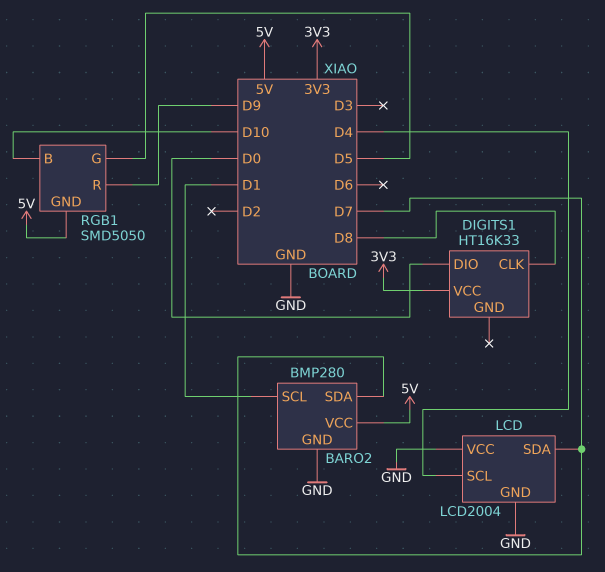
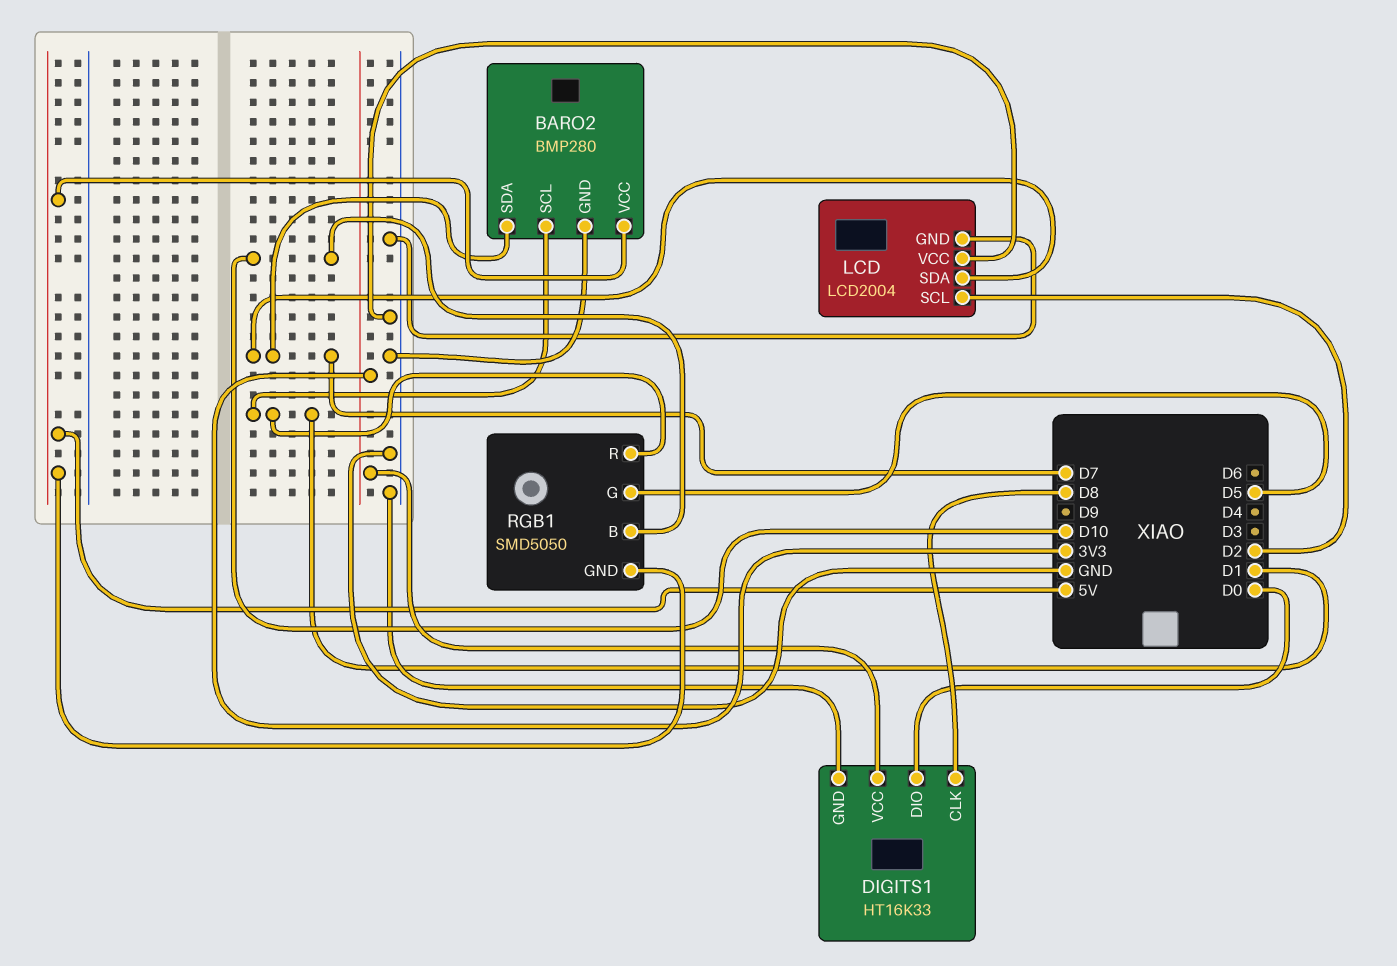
DIGITS1 pin GND: none -> GND
LCD pin SCL: D4 -> D2
RGB1 pin R: D9 -> D1

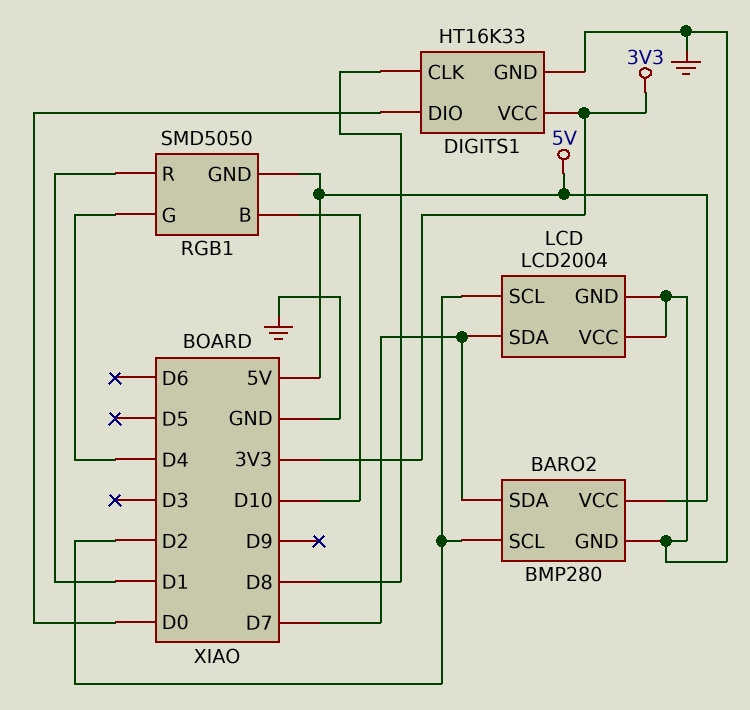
BARO2 pin SCL: D1 -> D2
RGB1 pin G: D5 -> D4

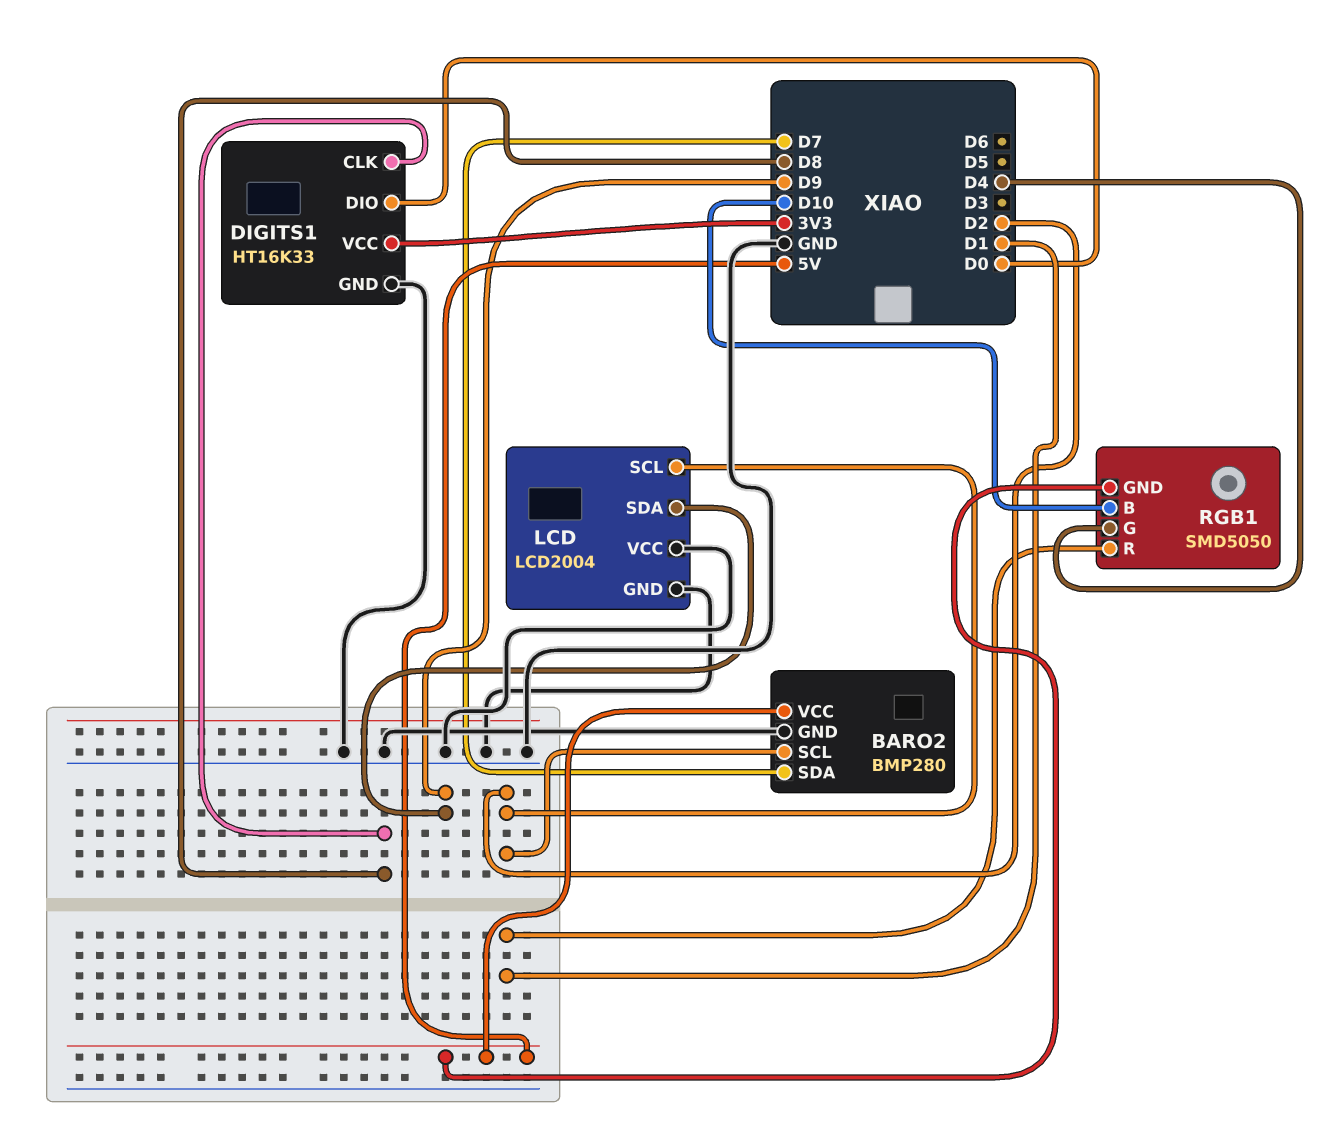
LCD pin SDA: D7 -> D9

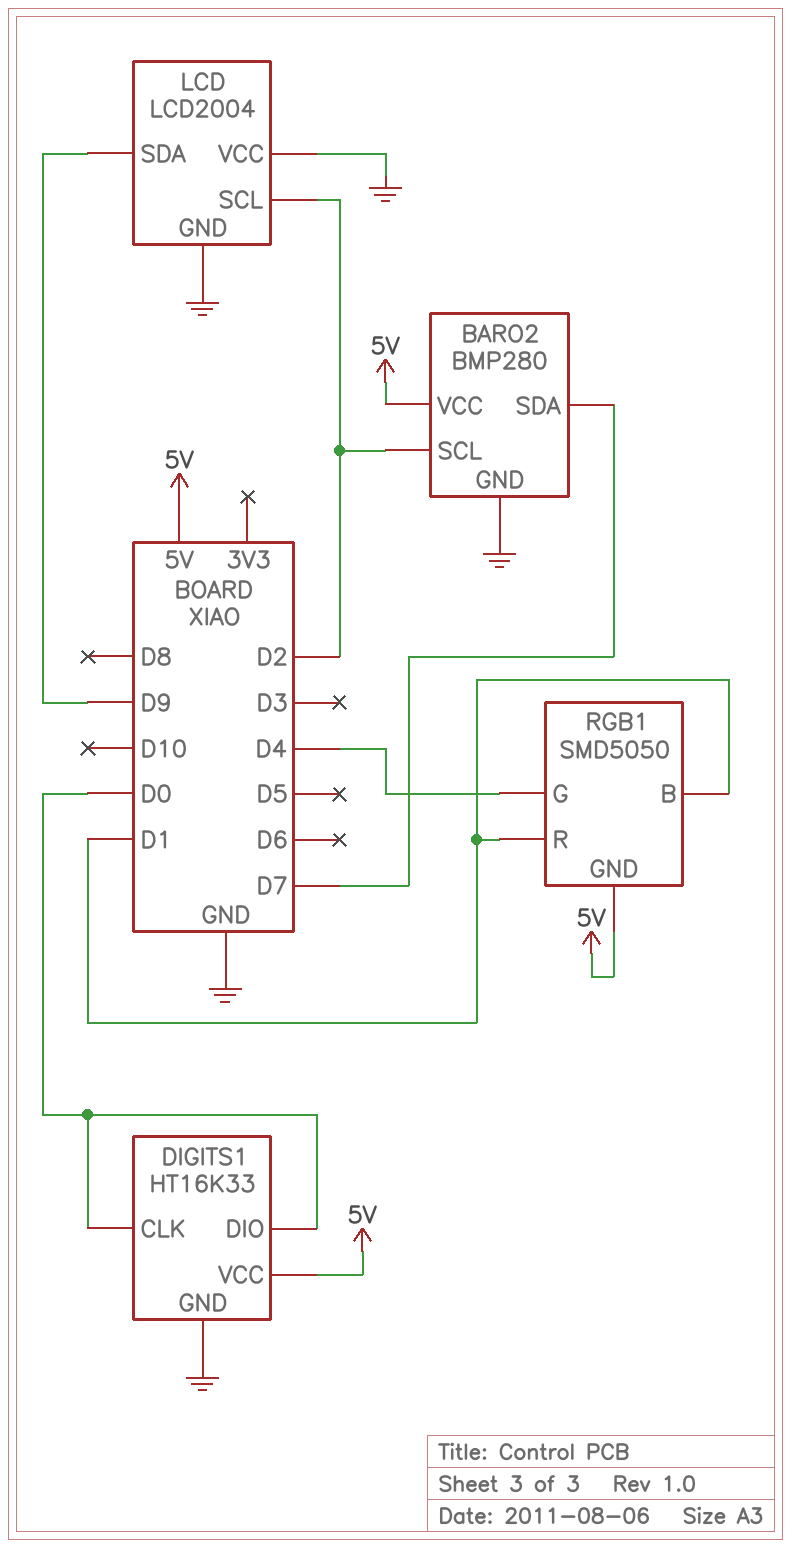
DIGITS1 pin CLK: D8 -> D0
DIGITS1 pin VCC: 3V3 -> 5V
RGB1 pin B: D10 -> D1

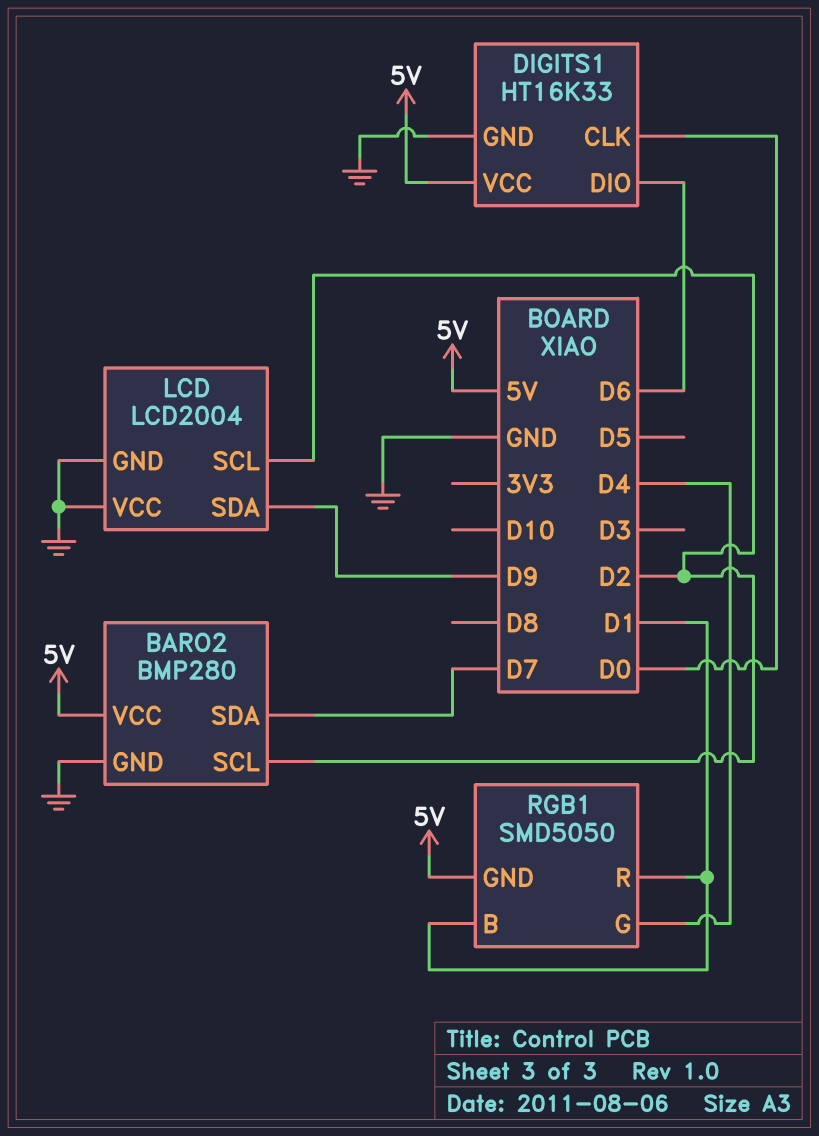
DIGITS1 pin DIO: D0 -> D6

